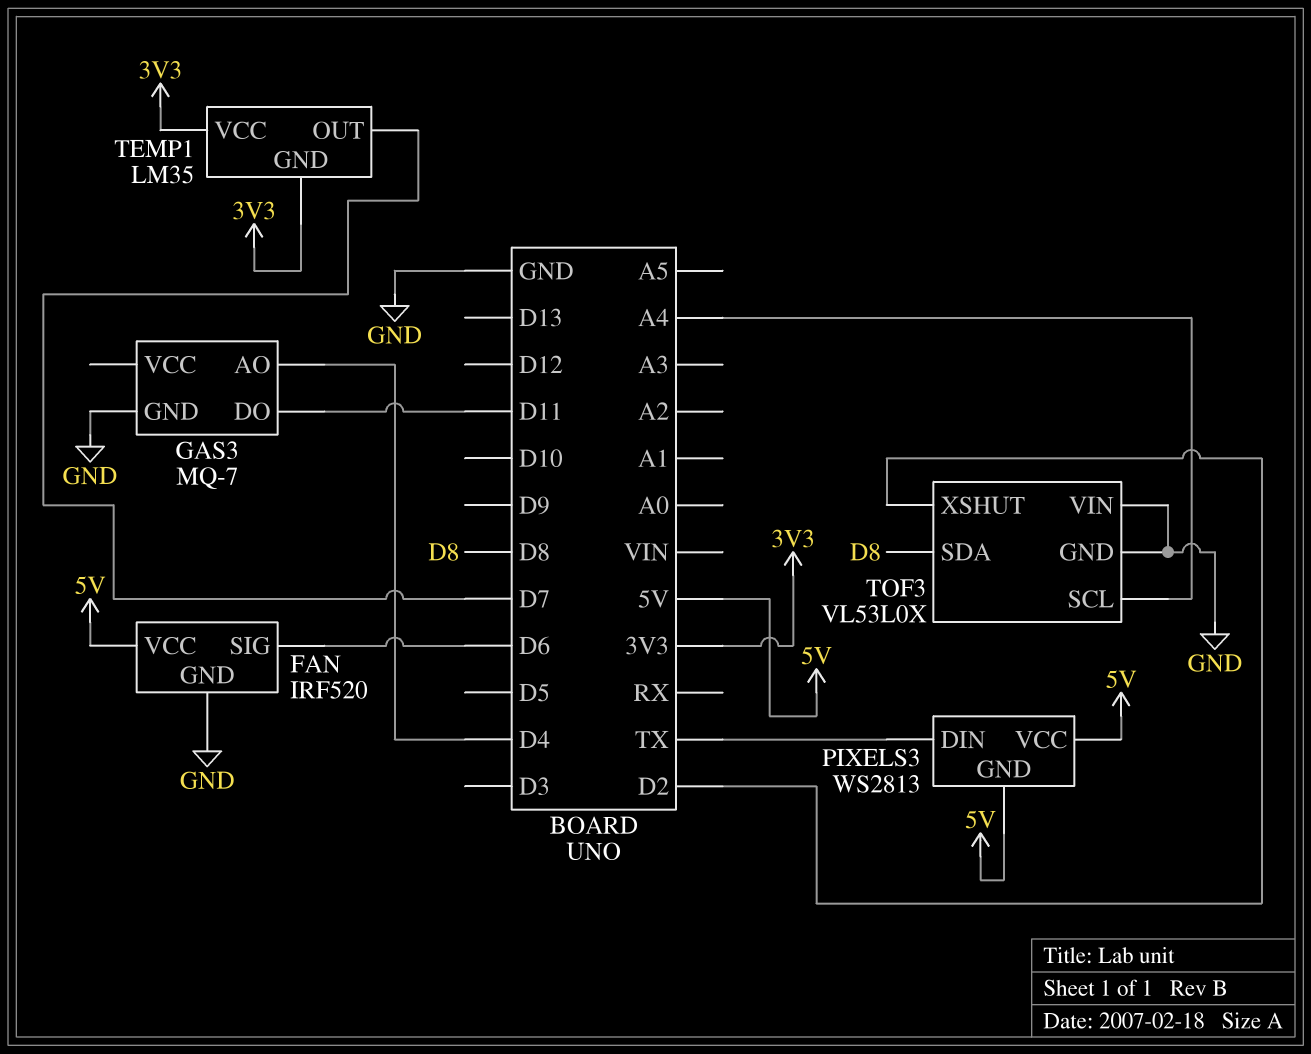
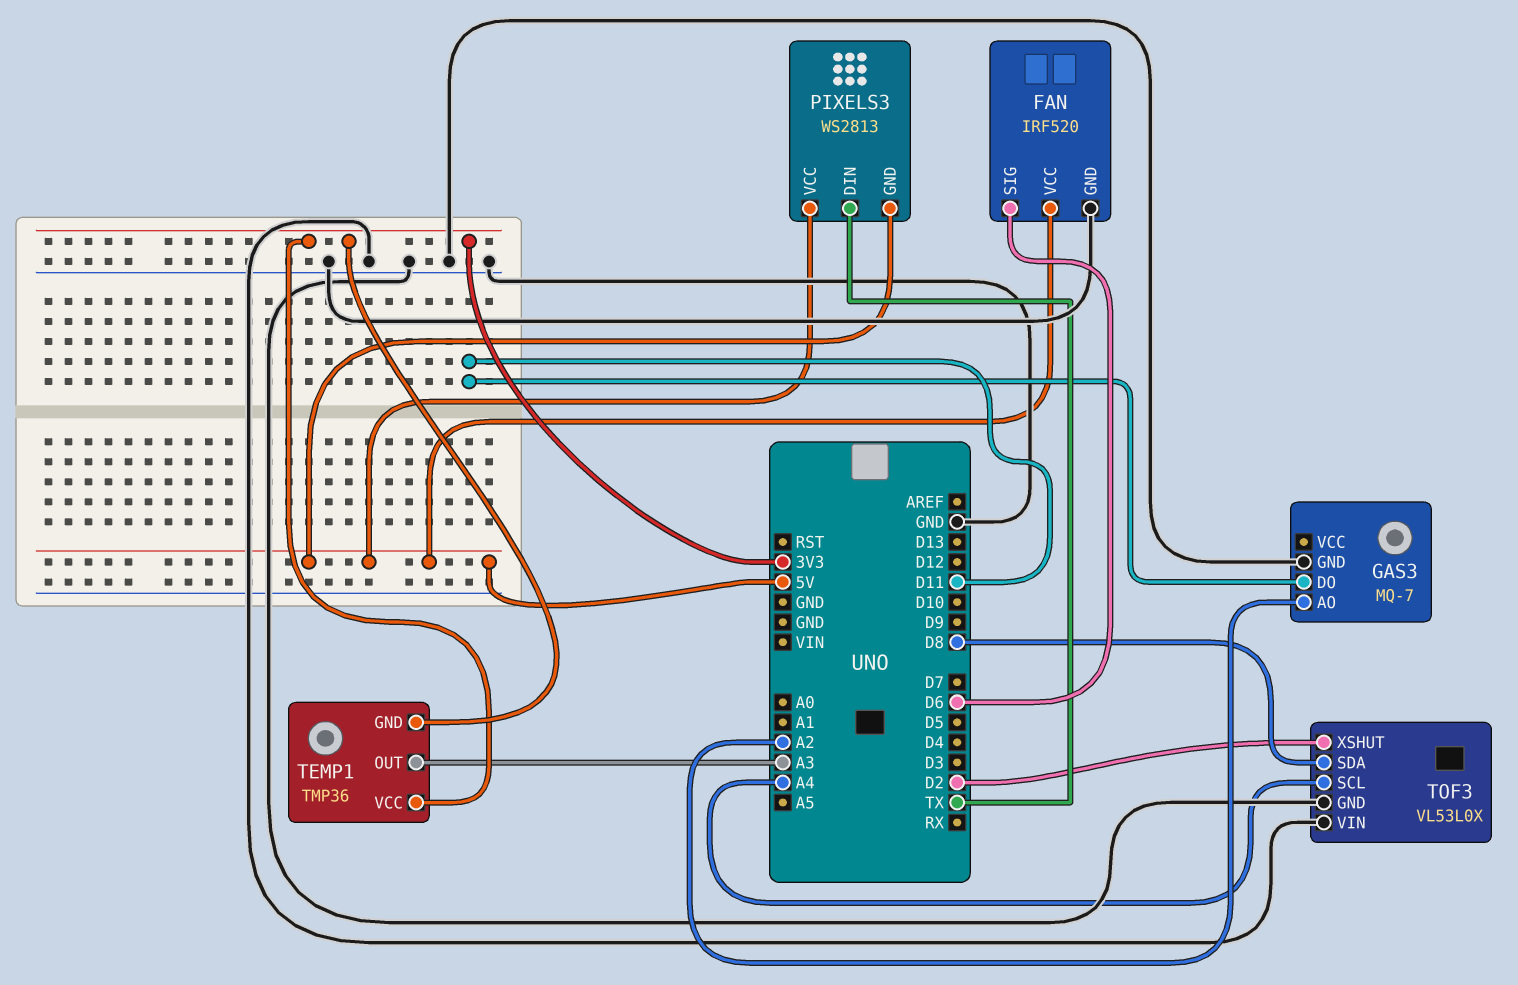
GAS3 pin AO: D4 -> A2
TEMP1: LM35 -> TMP36
TEMP1 pin OUT: D7 -> A3

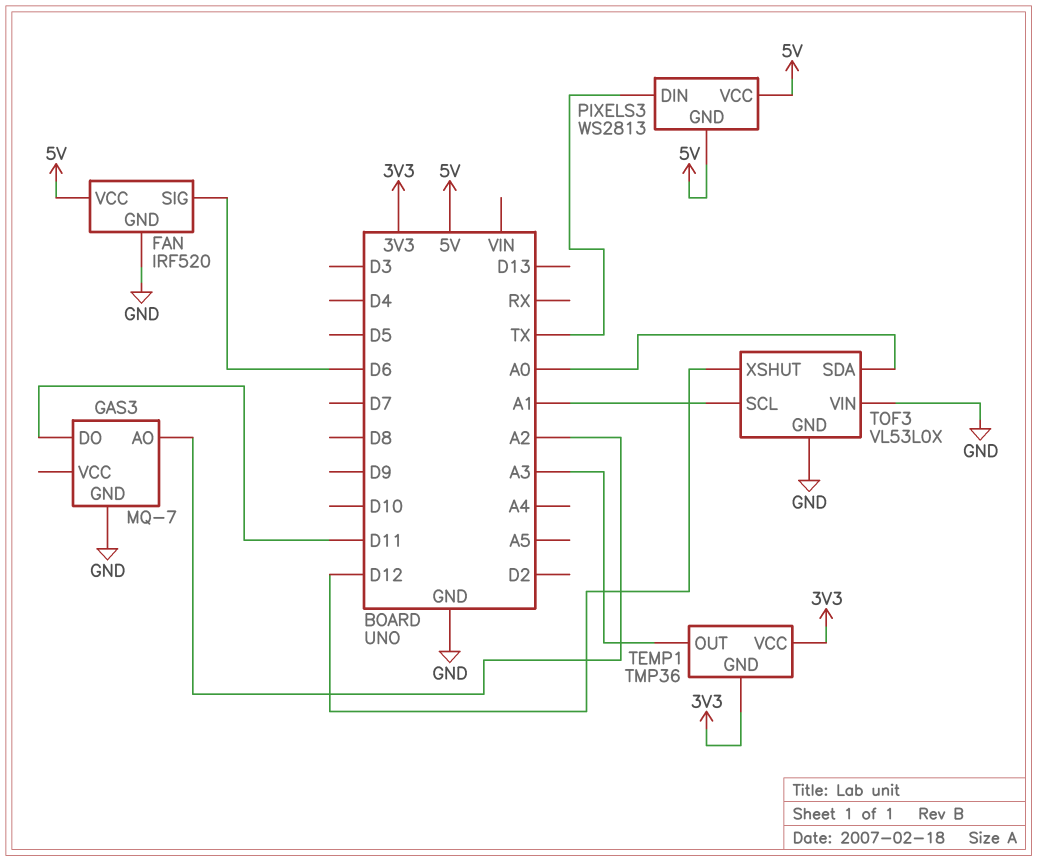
TOF3 pin SCL: A4 -> A1
TOF3 pin SDA: D8 -> A0
TOF3 pin XSHUT: D2 -> D12

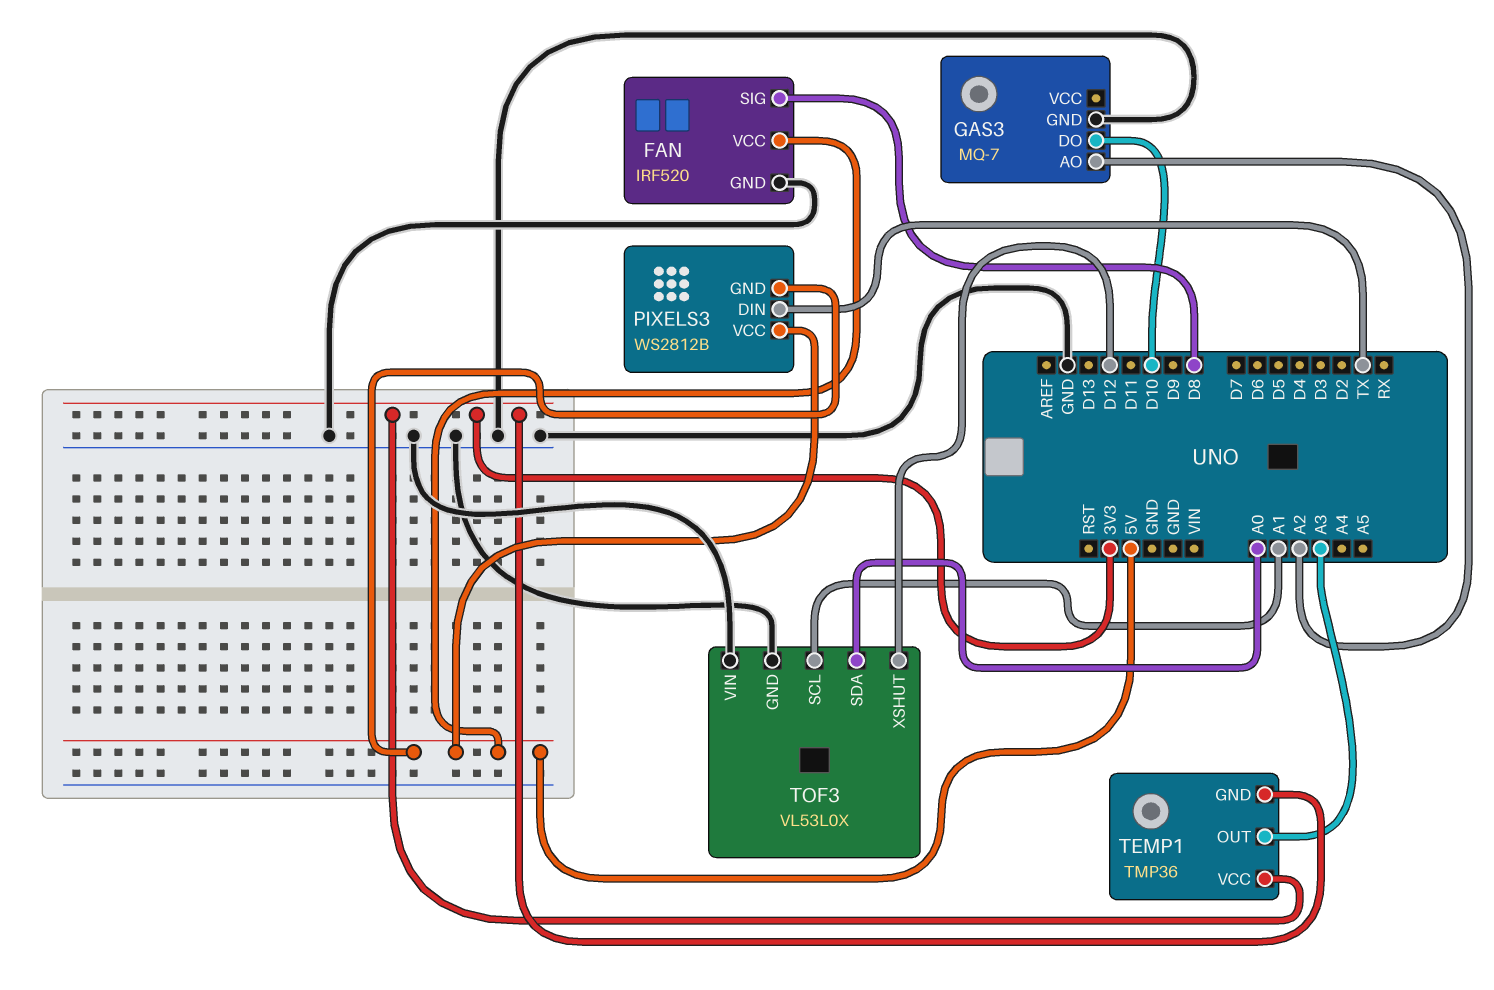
FAN pin SIG: D6 -> D8
GAS3 pin DO: D11 -> D10
PIXELS3: WS2813 -> WS2812B

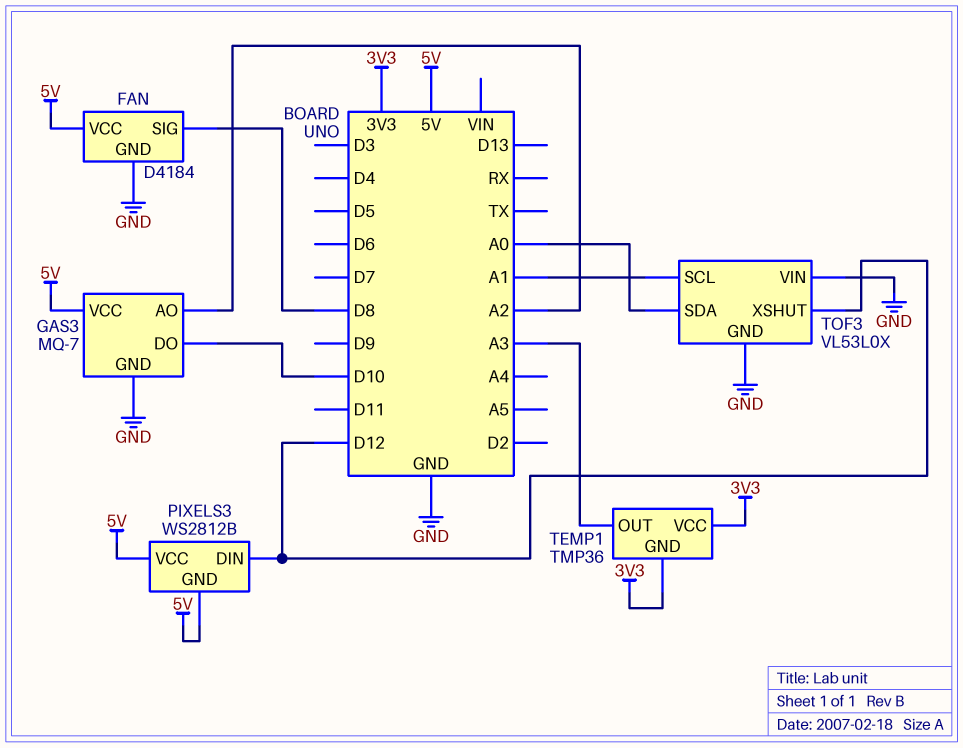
FAN: IRF520 -> D4184
GAS3 pin VCC: none -> 5V
PIXELS3 pin DIN: TX -> D12

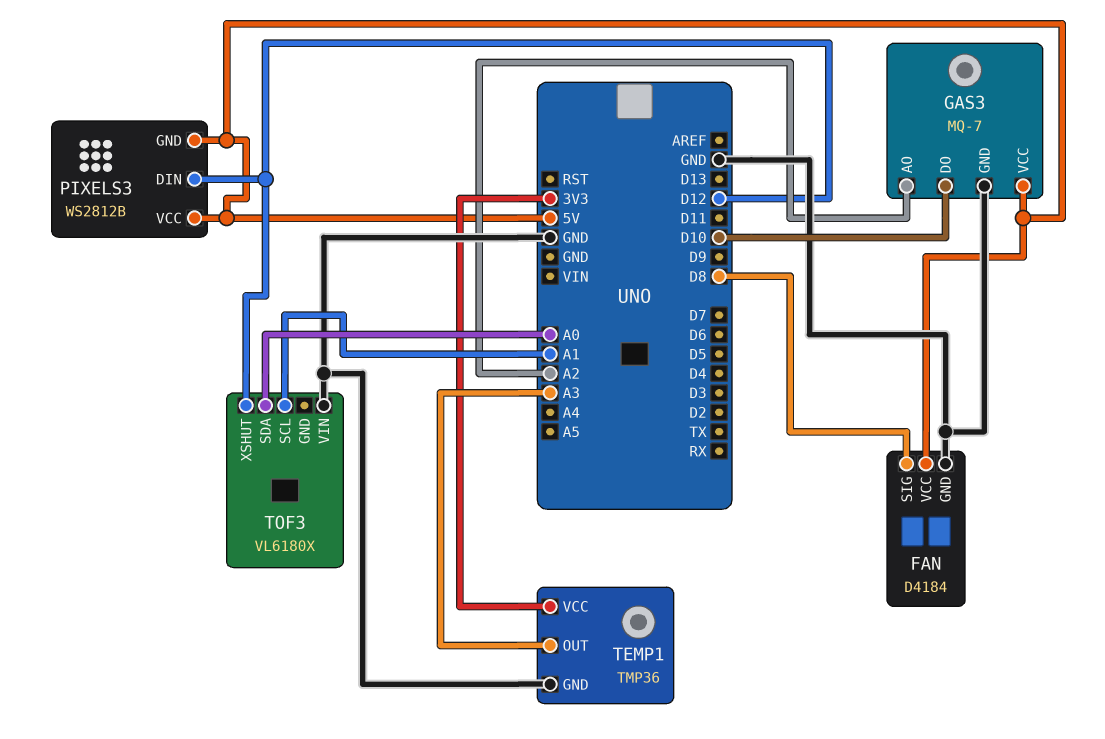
TEMP1 pin GND: 3V3 -> GND
TOF3: VL53L0X -> VL6180X
TOF3 pin GND: GND -> none

